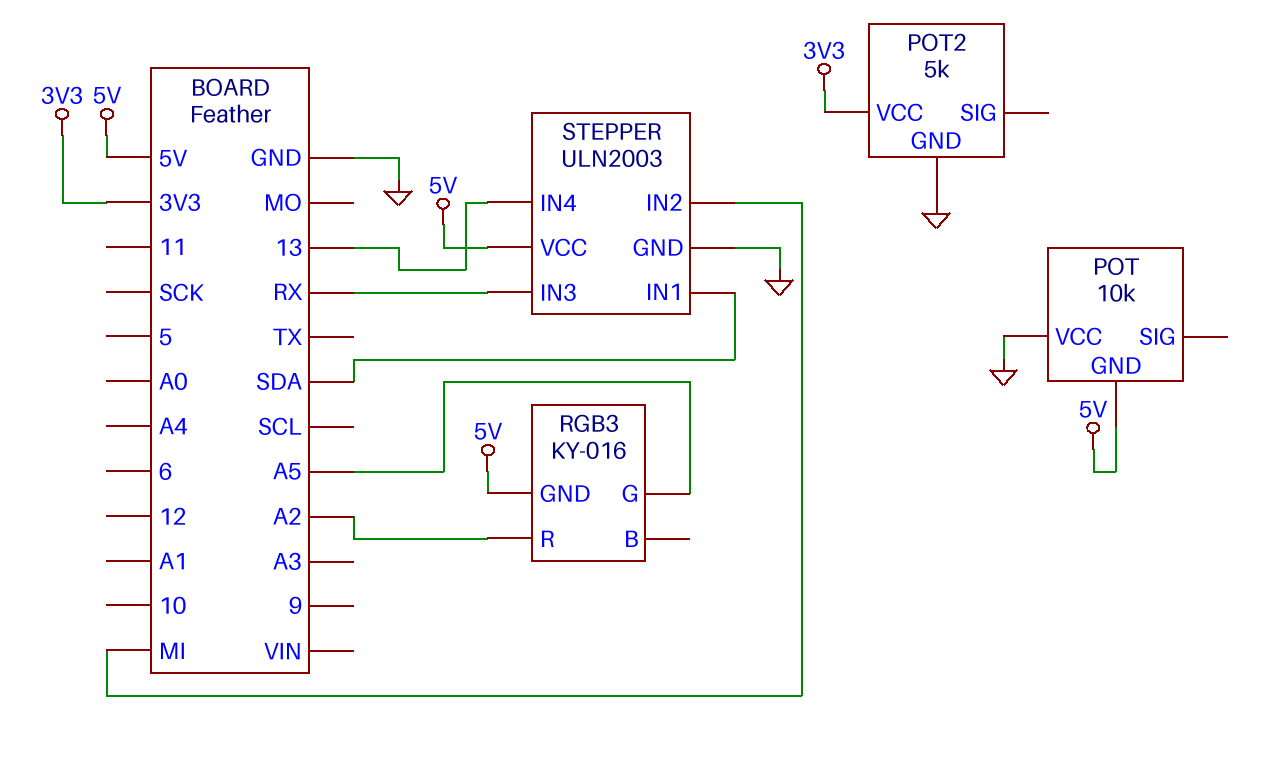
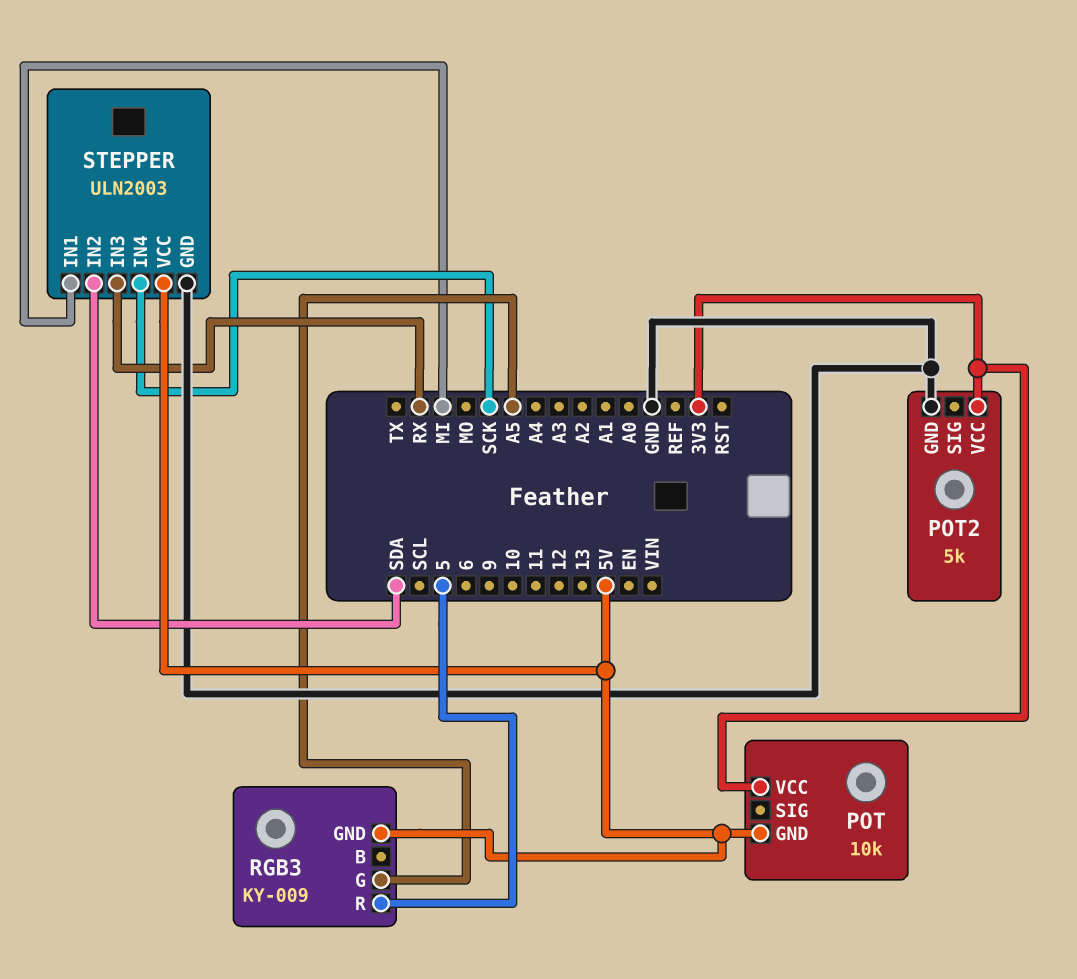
POT pin VCC: GND -> 3V3
RGB3: KY-016 -> KY-009
RGB3 pin R: A2 -> 5
STEPPER pin IN1: SDA -> MI
STEPPER pin IN2: MI -> SDA
STEPPER pin IN4: 13 -> SCK

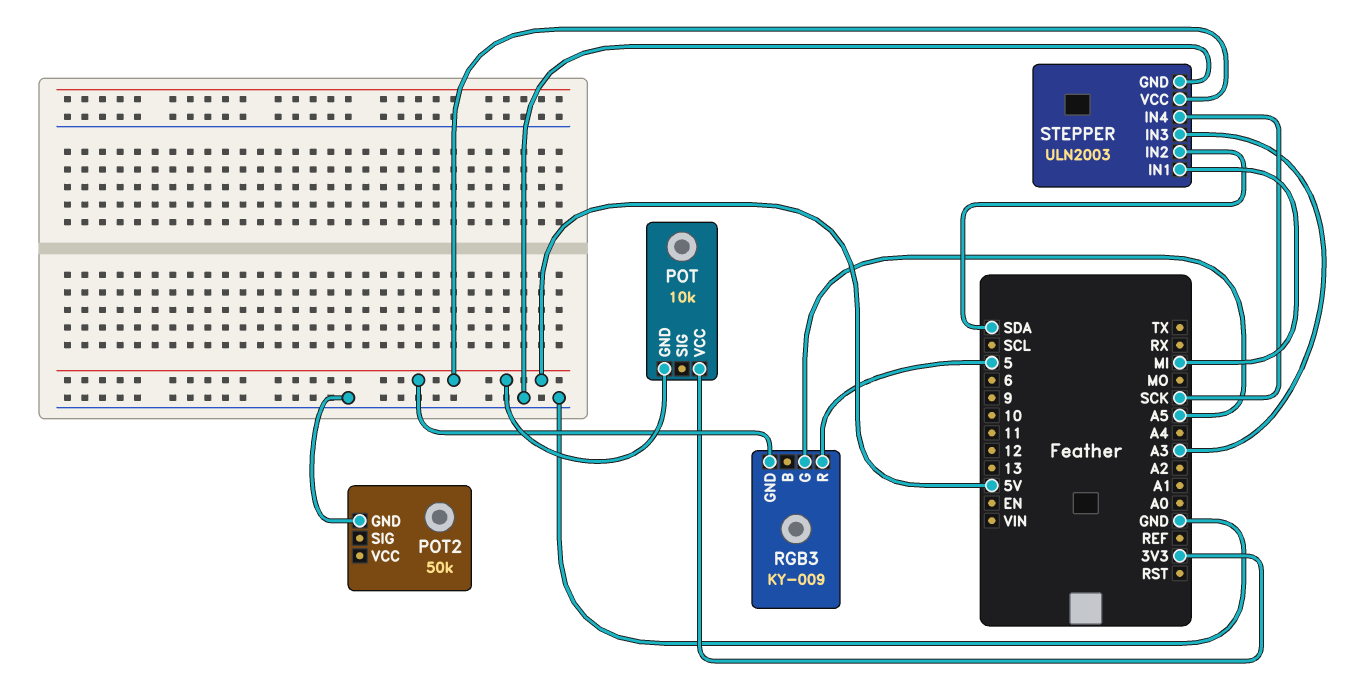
POT2: 5k -> 50k
POT2 pin VCC: 3V3 -> none
STEPPER pin IN3: RX -> A3

